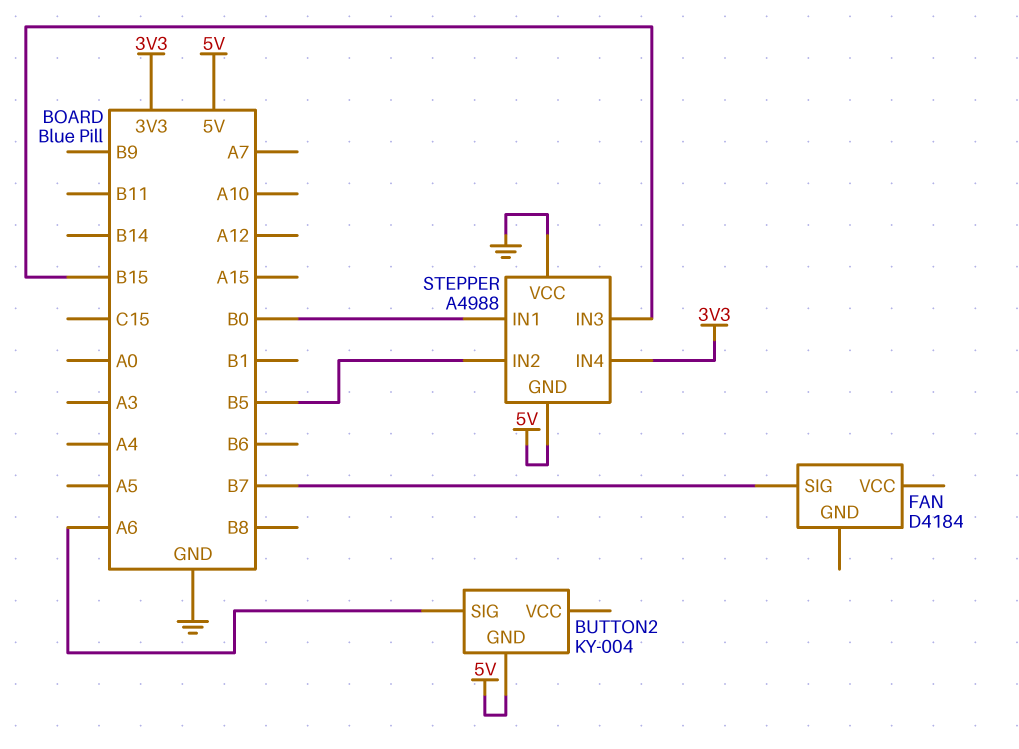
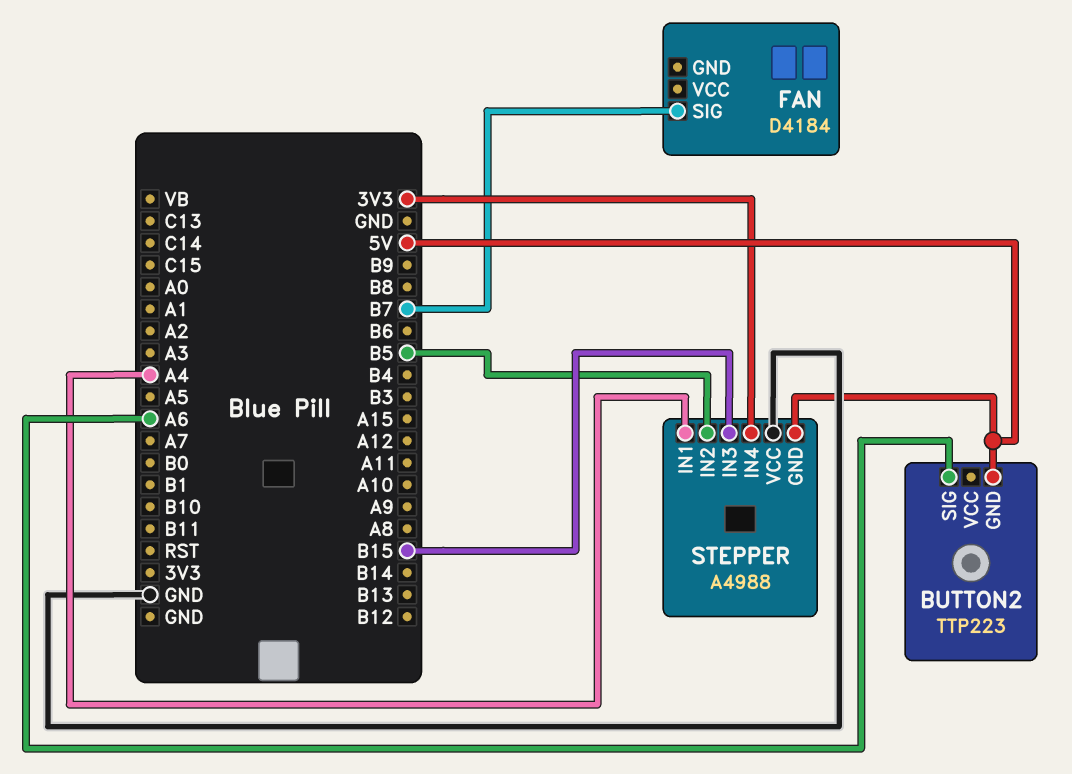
BUTTON2: KY-004 -> TTP223
STEPPER pin IN1: B0 -> A4

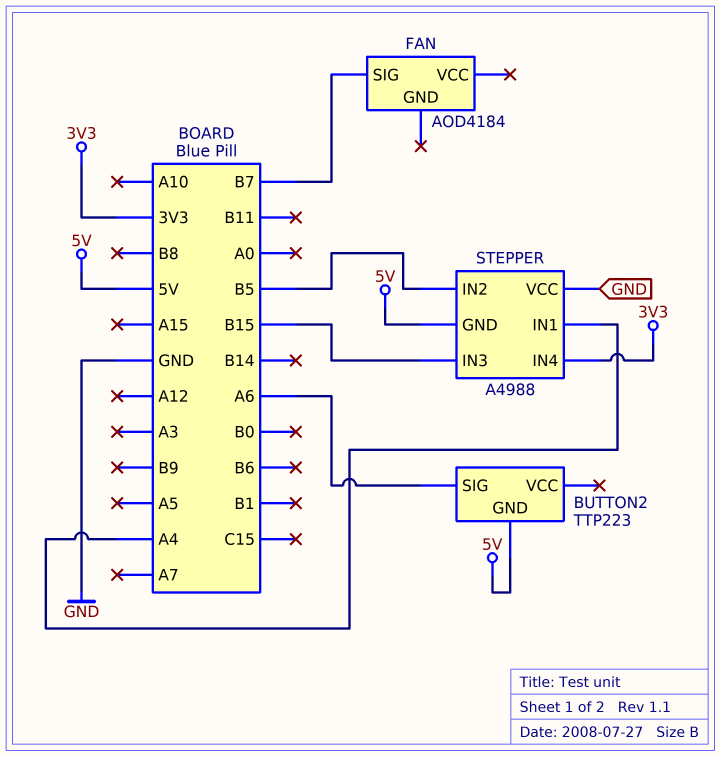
FAN: D4184 -> AOD4184

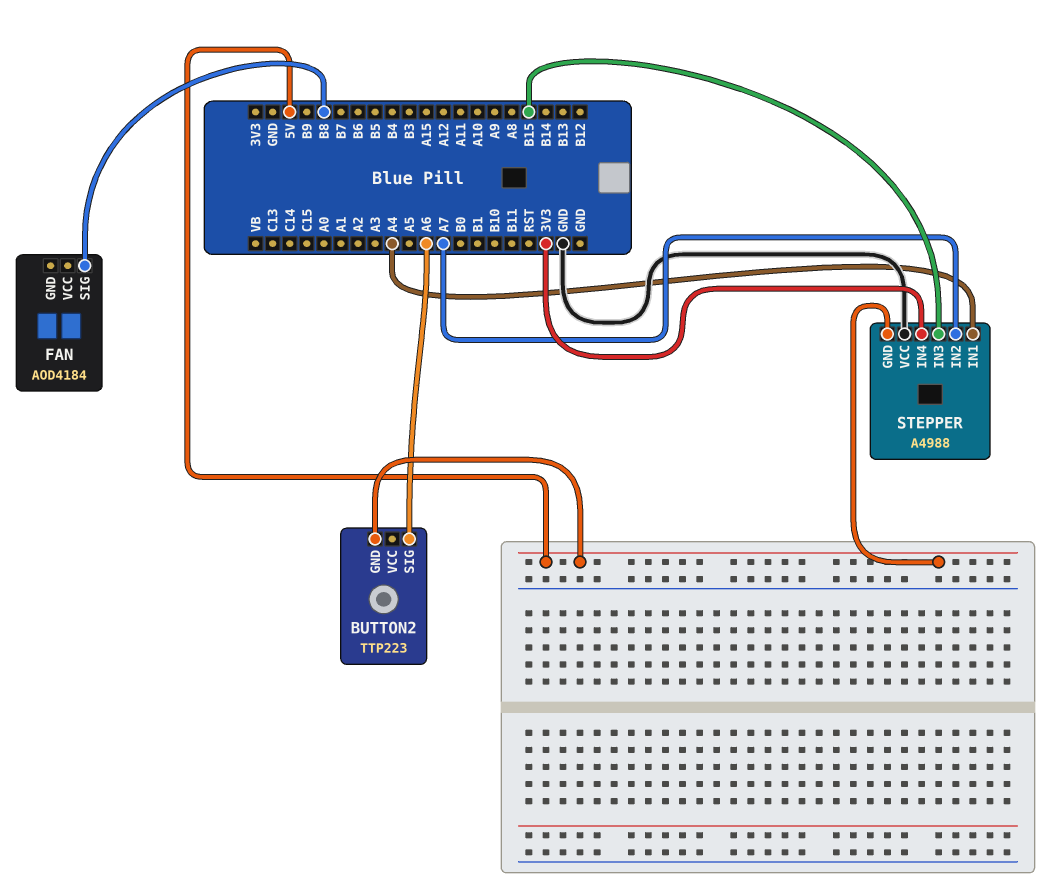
FAN pin SIG: B7 -> B8
STEPPER pin IN2: B5 -> A7

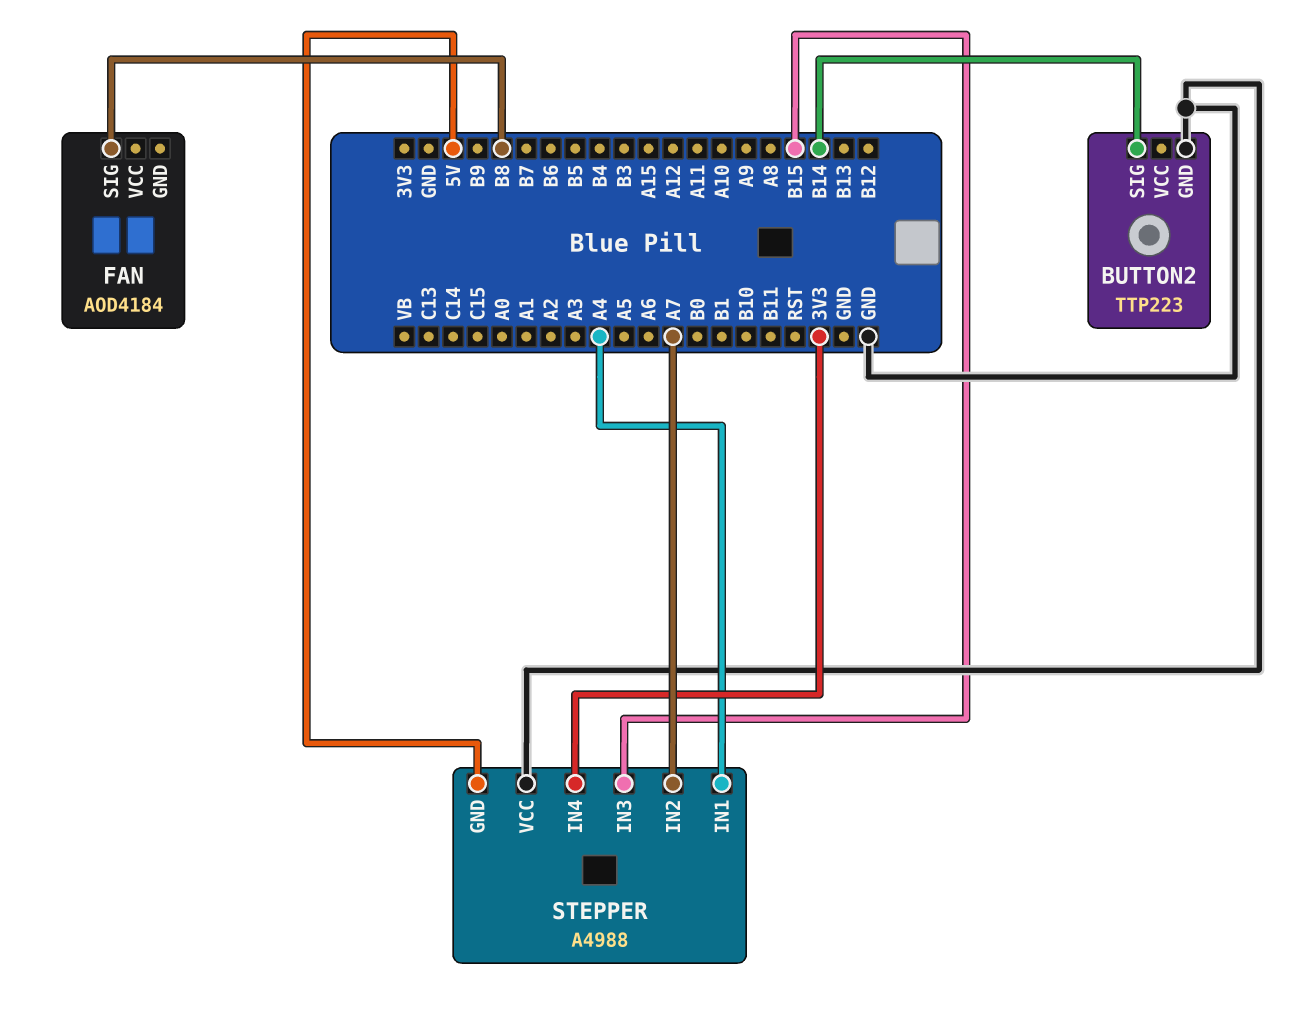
BUTTON2 pin GND: 5V -> GND
BUTTON2 pin SIG: A6 -> B14

